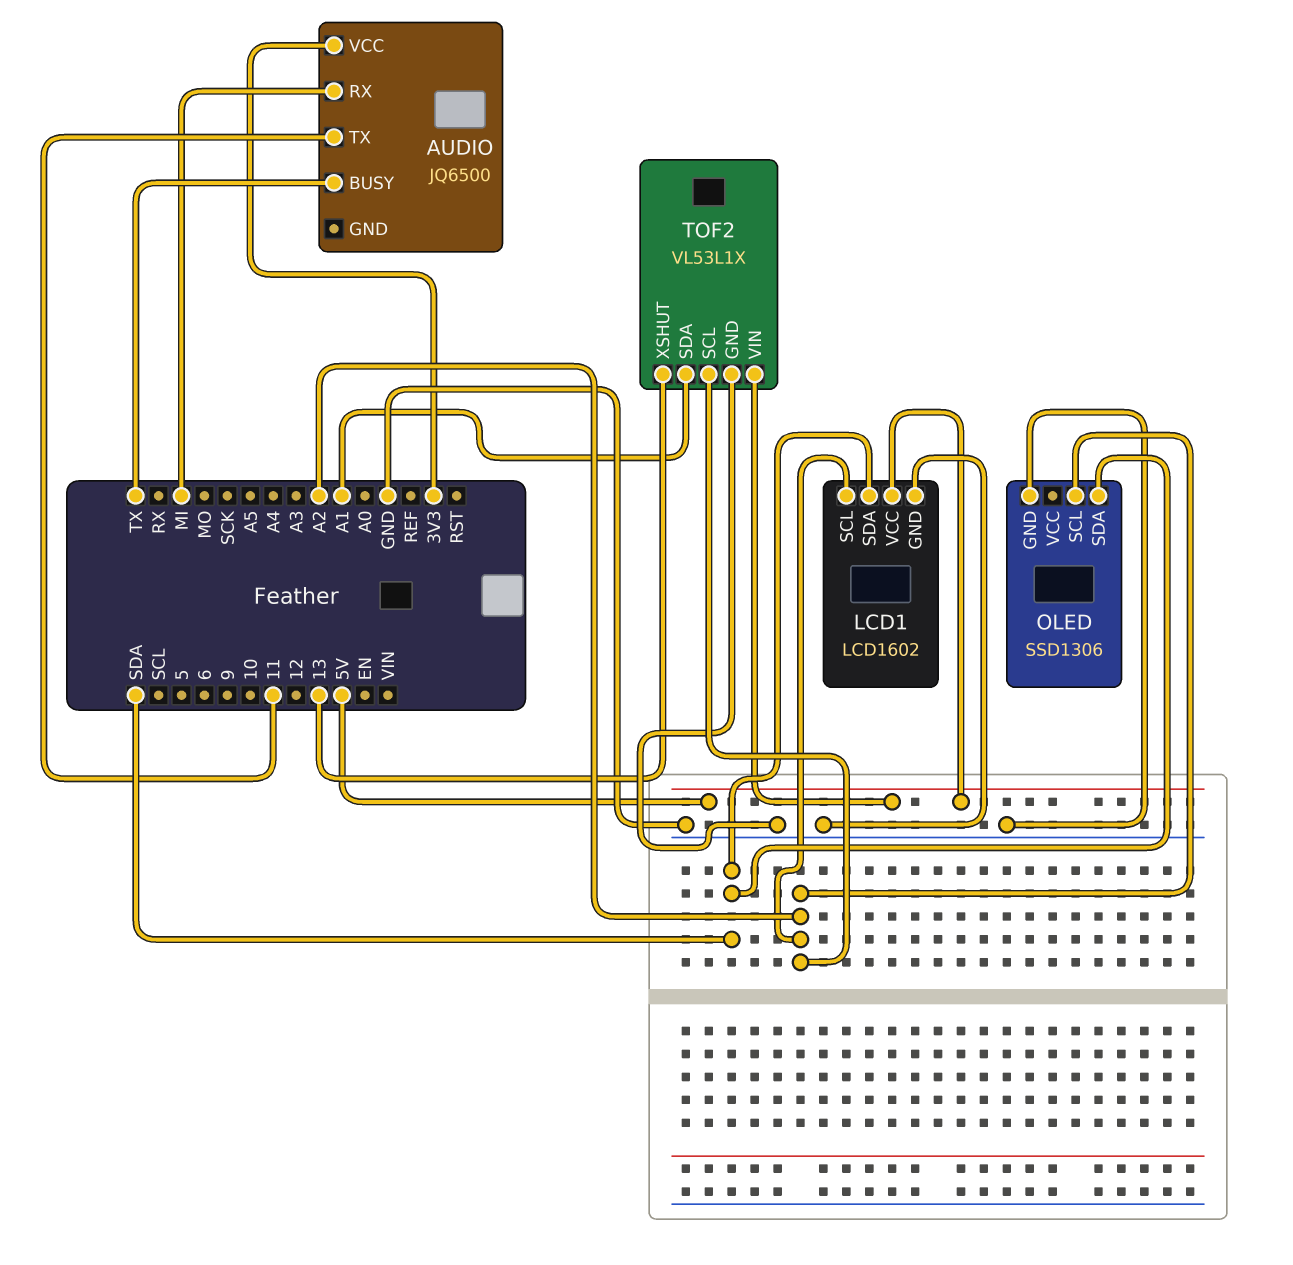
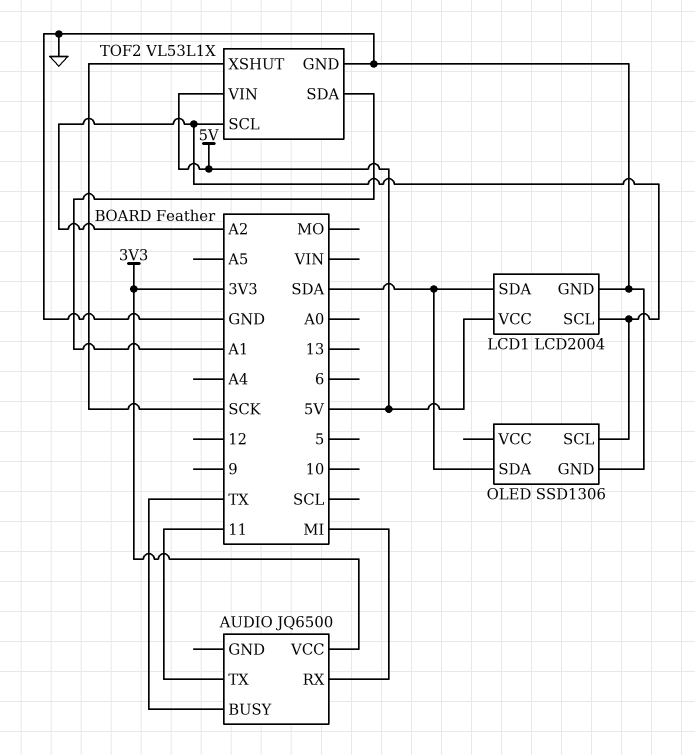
LCD1: LCD1602 -> LCD2004
TOF2 pin XSHUT: 13 -> SCK

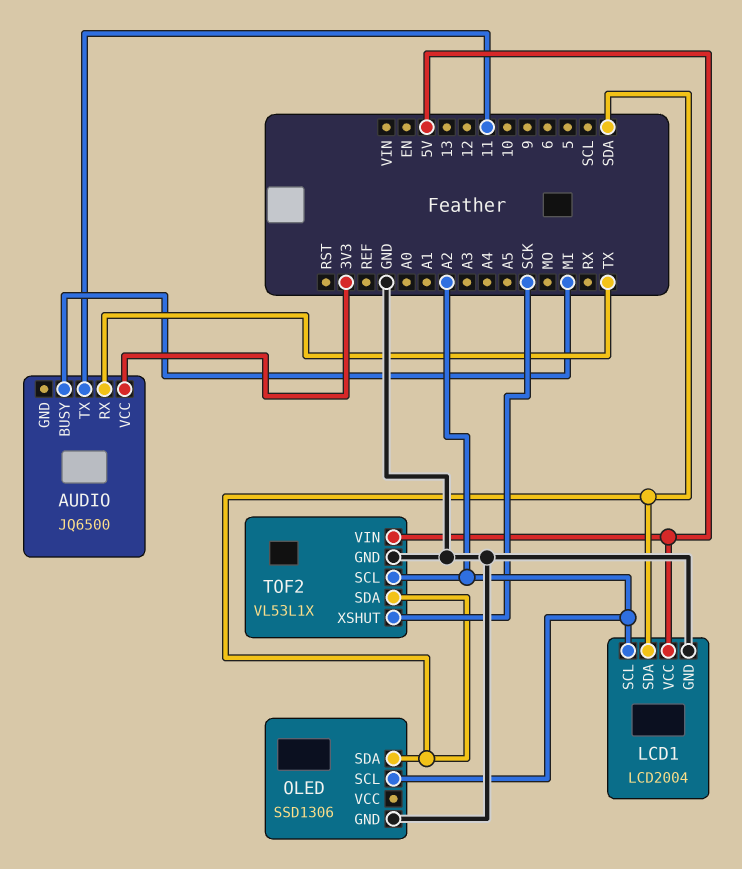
AUDIO pin BUSY: TX -> MI
AUDIO pin RX: MI -> TX
TOF2 pin SDA: A1 -> SDA

